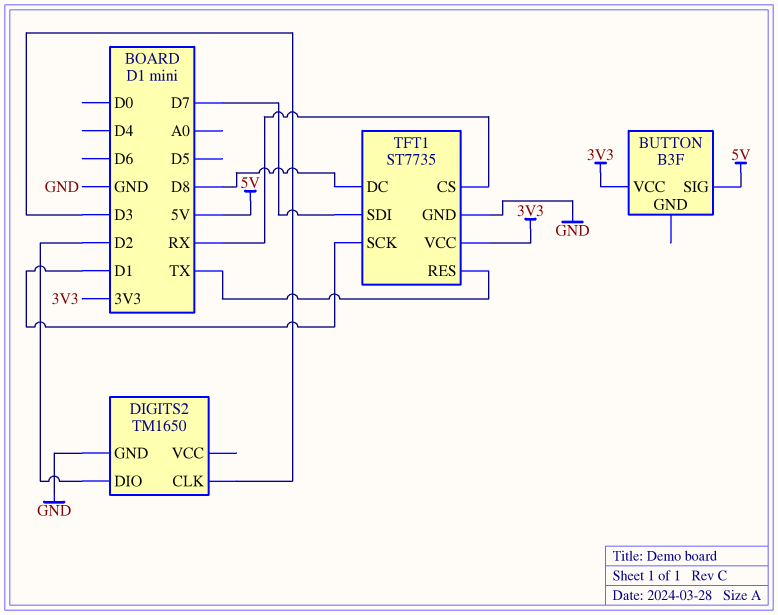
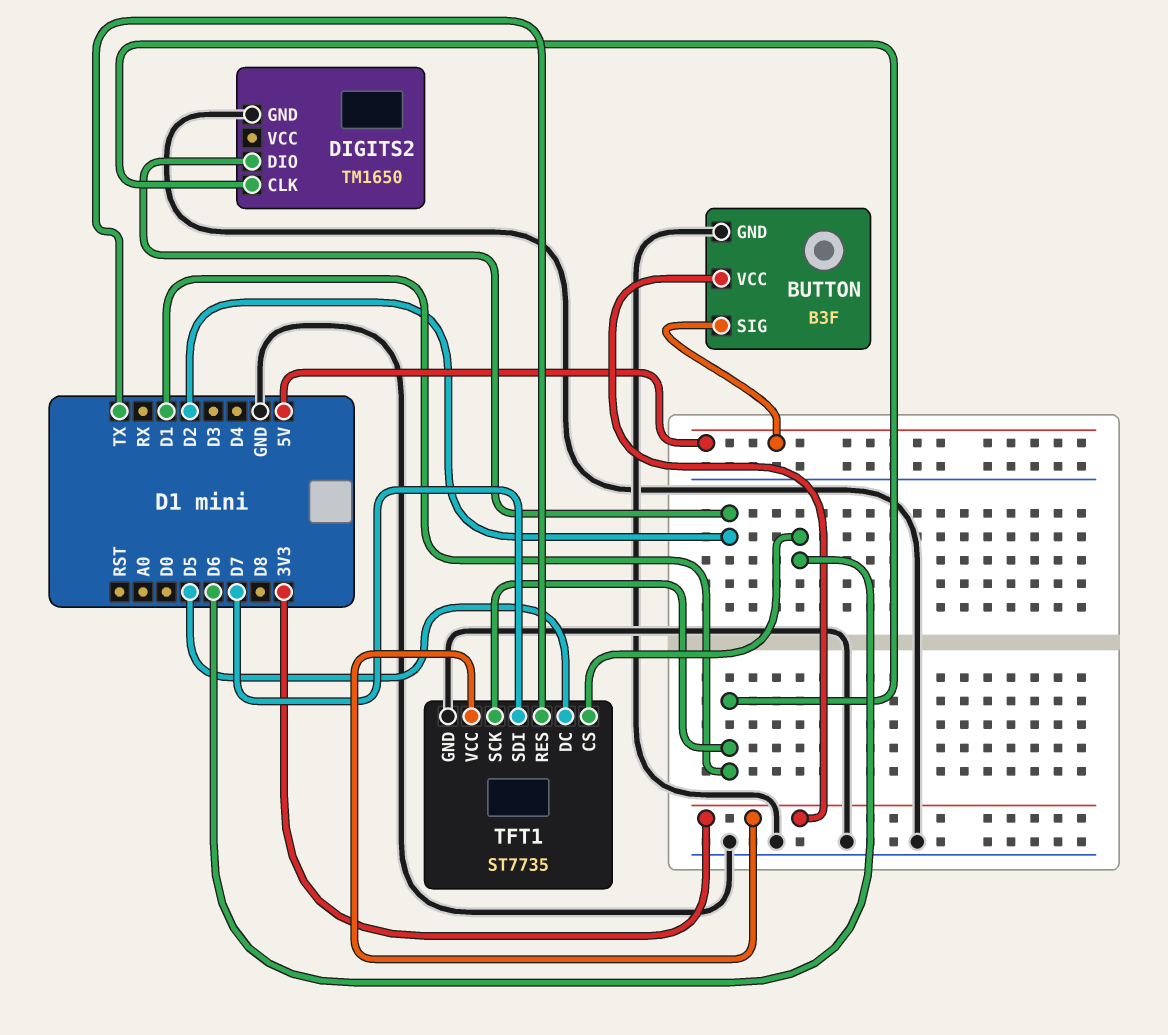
BUTTON pin GND: none -> GND
DIGITS2 pin CLK: D3 -> D1
TFT1 pin CS: RX -> D6
TFT1 pin DC: D8 -> D5

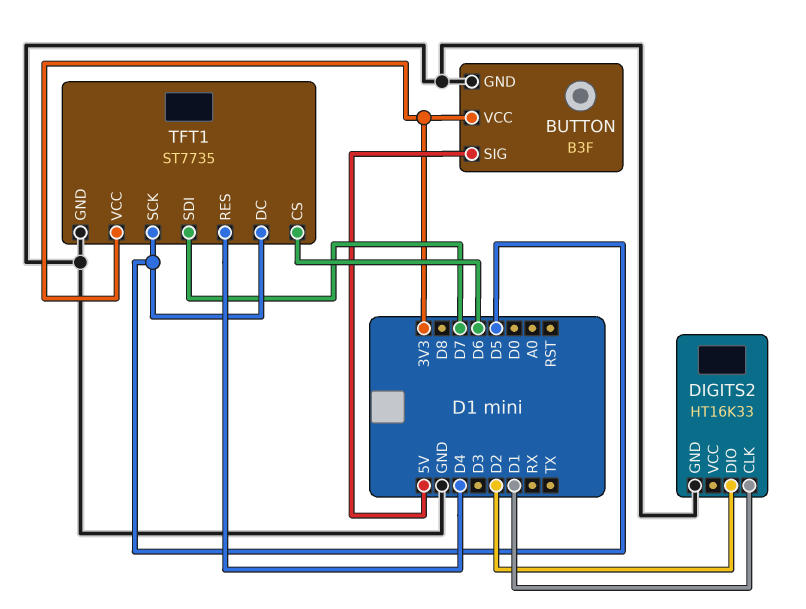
DIGITS2: TM1650 -> HT16K33
TFT1 pin RES: TX -> D4
TFT1 pin SCK: D1 -> D5

